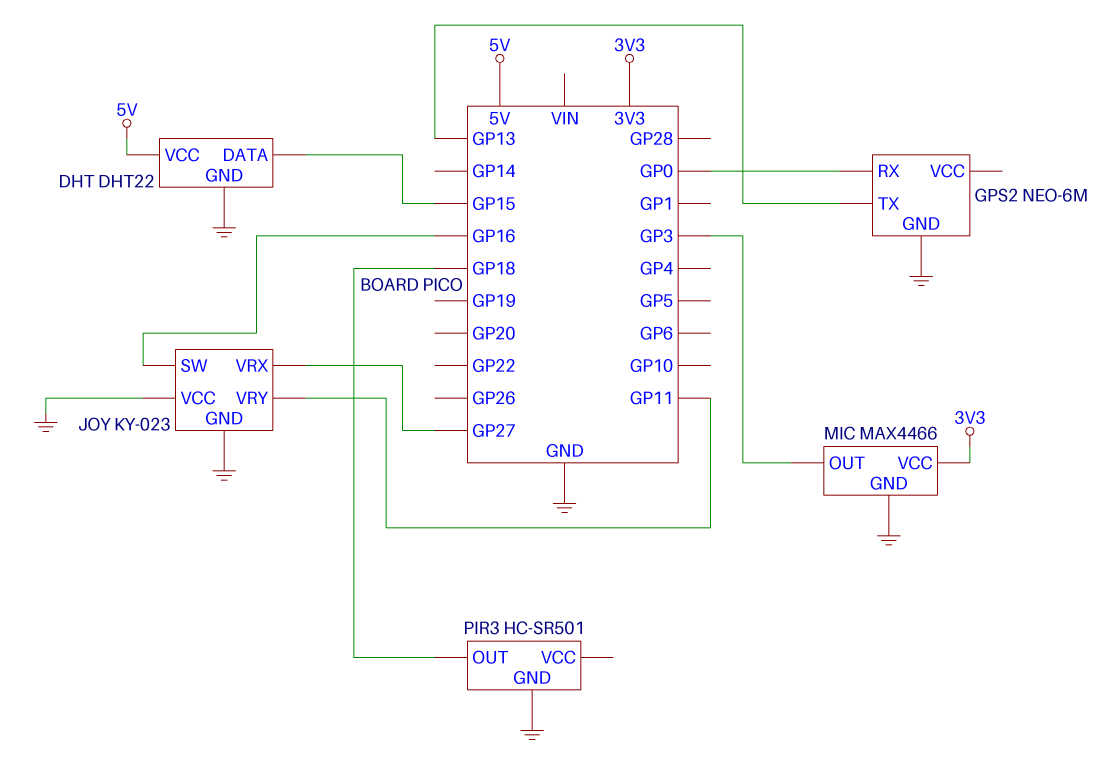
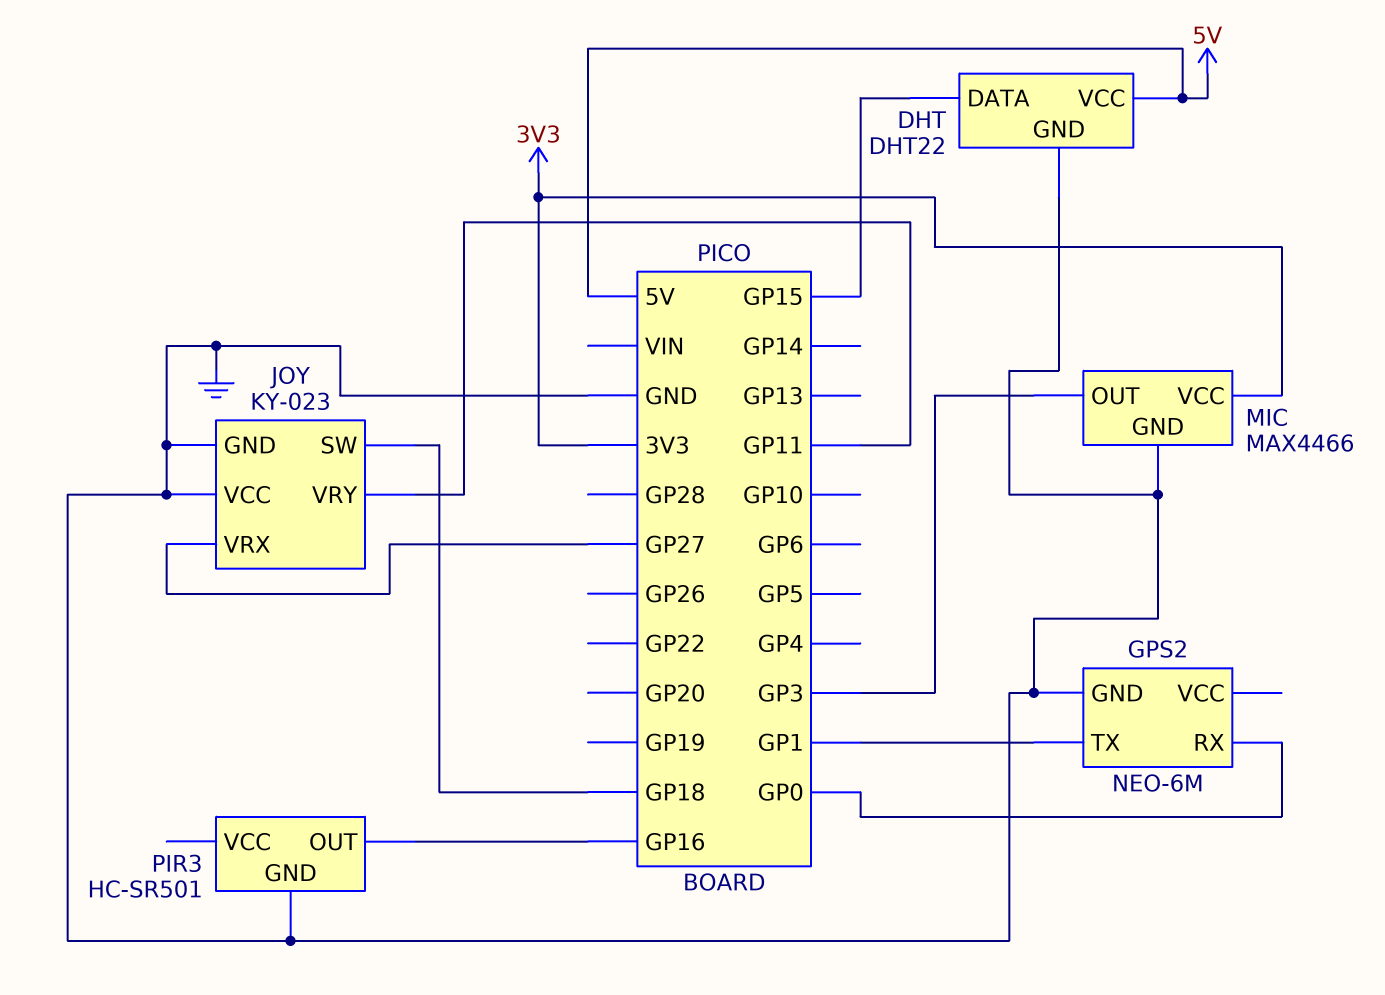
GPS2 pin TX: GP13 -> GP1
JOY pin SW: GP16 -> GP18
PIR3 pin OUT: GP18 -> GP16

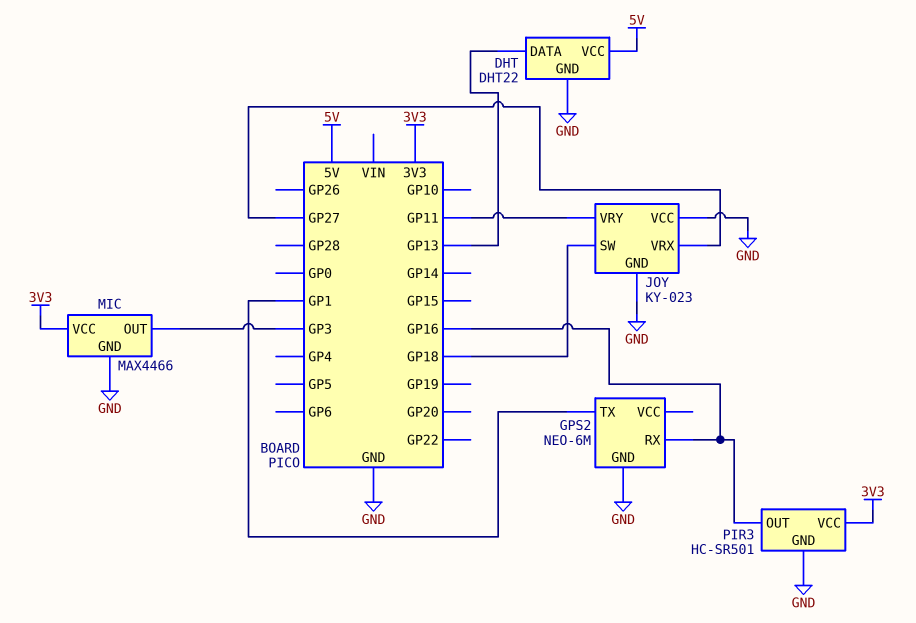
DHT pin DATA: GP15 -> GP13
GPS2 pin RX: GP0 -> GP16
PIR3 pin VCC: none -> 3V3

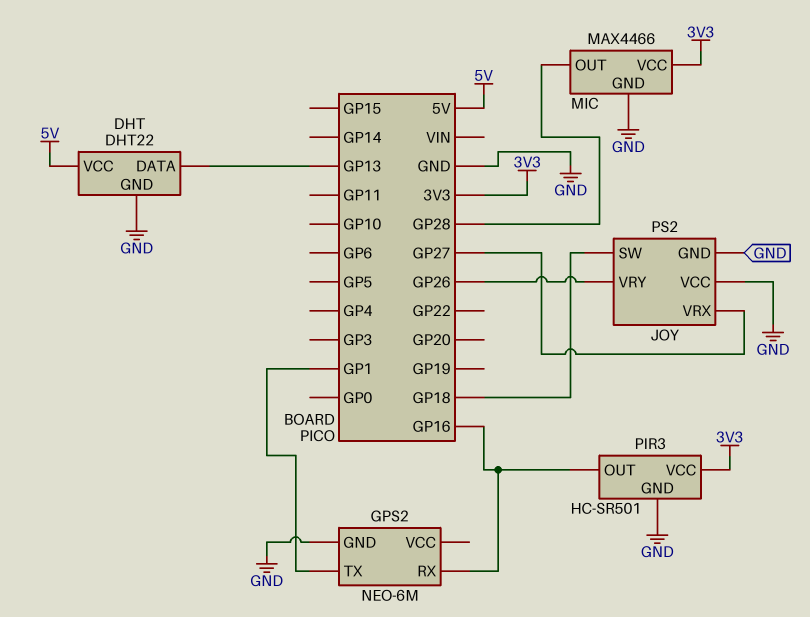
JOY: KY-023 -> PS2
JOY pin VRY: GP11 -> GP26
MIC pin OUT: GP3 -> GP28

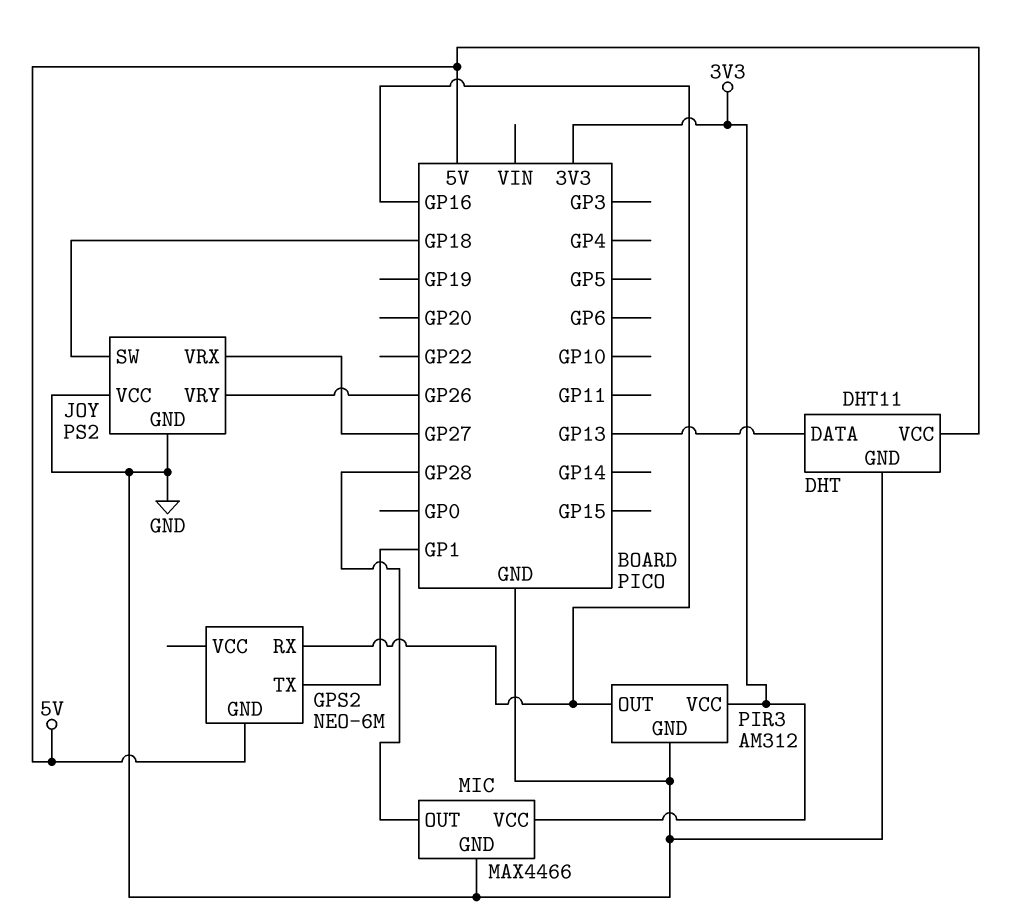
DHT: DHT22 -> DHT11
GPS2 pin GND: GND -> 5V
PIR3: HC-SR501 -> AM312

